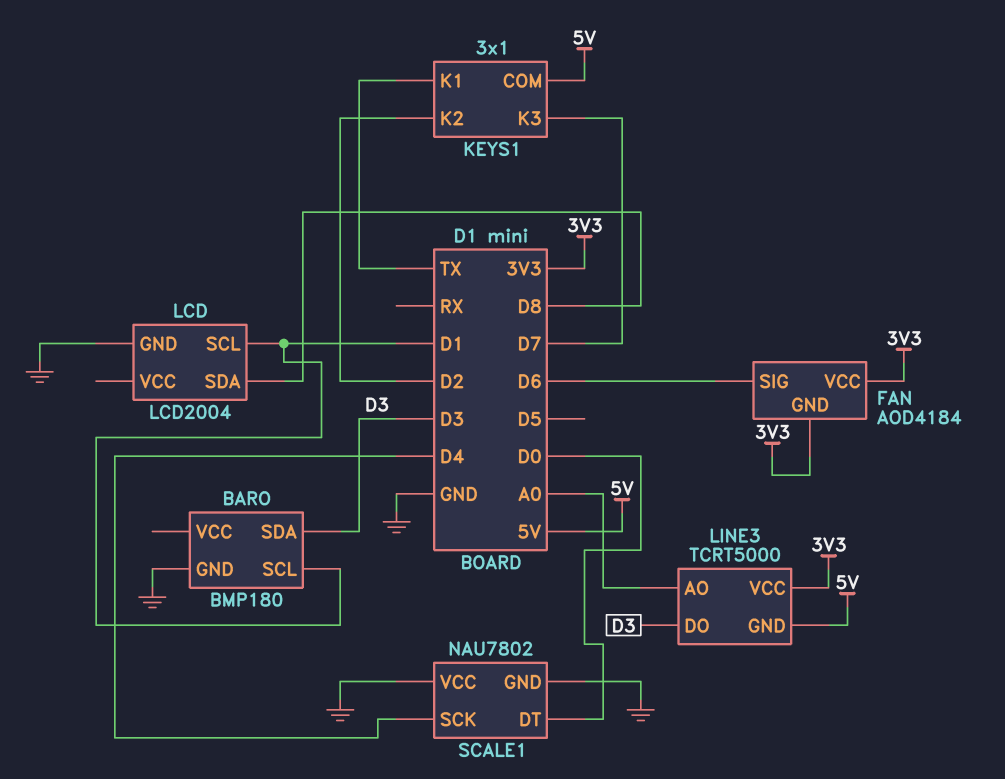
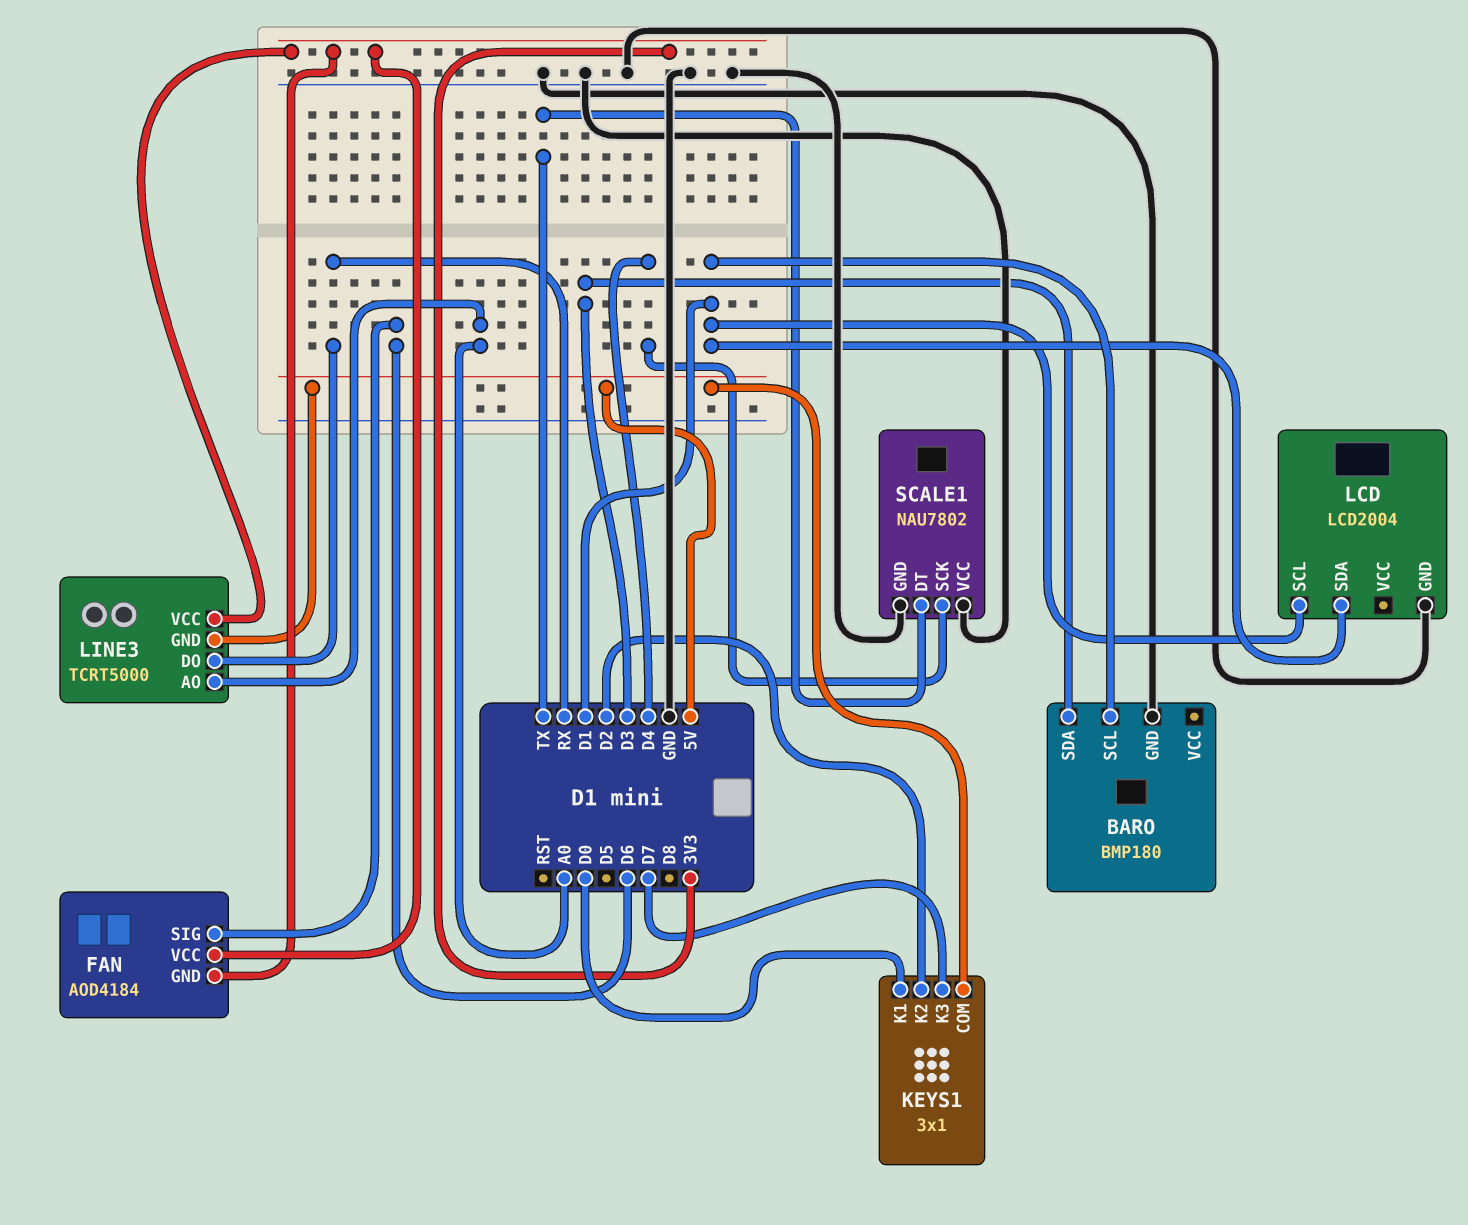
KEYS1 pin K1: TX -> D0
LCD pin SDA: D8 -> D1
LINE3 pin DO: D3 -> RX
SCALE1 pin DT: D0 -> TX

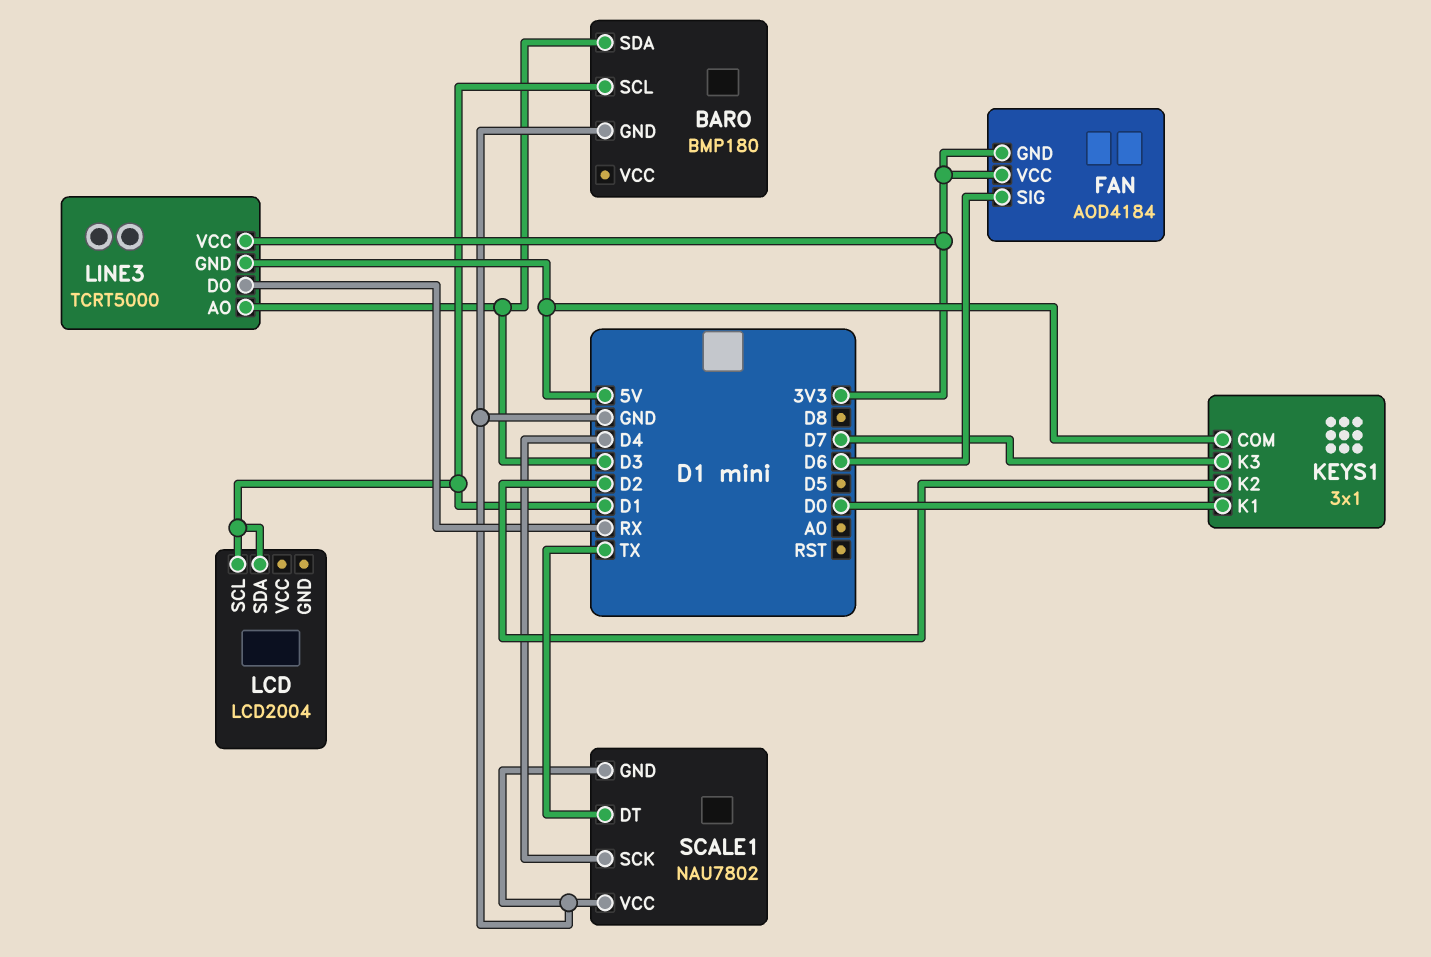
LCD pin GND: GND -> none
LINE3 pin AO: A0 -> D3

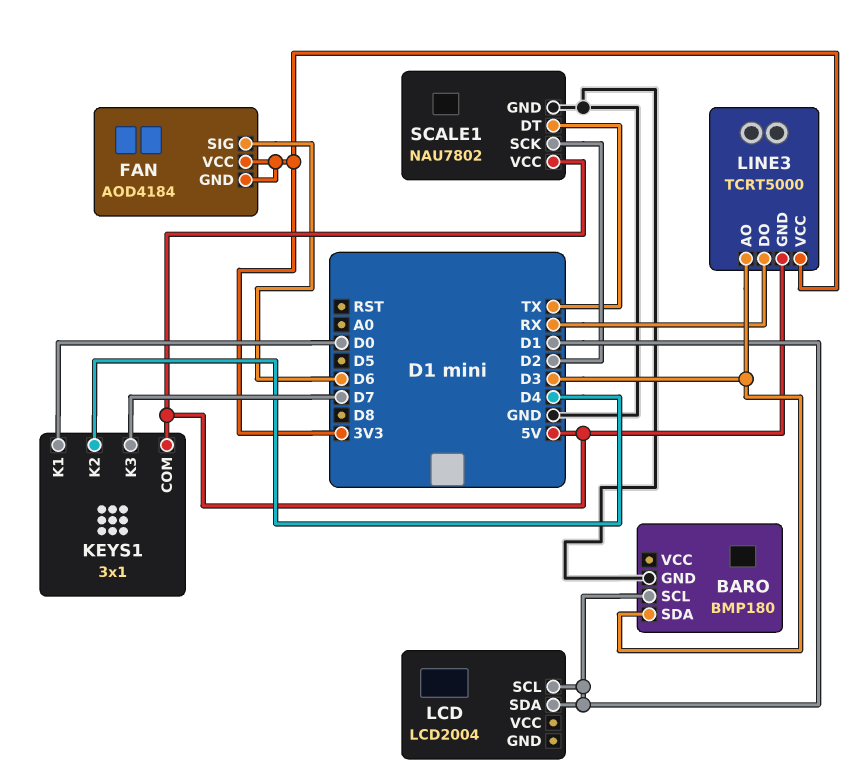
KEYS1 pin K2: D2 -> D4
SCALE1 pin SCK: D4 -> D2
SCALE1 pin VCC: GND -> 5V

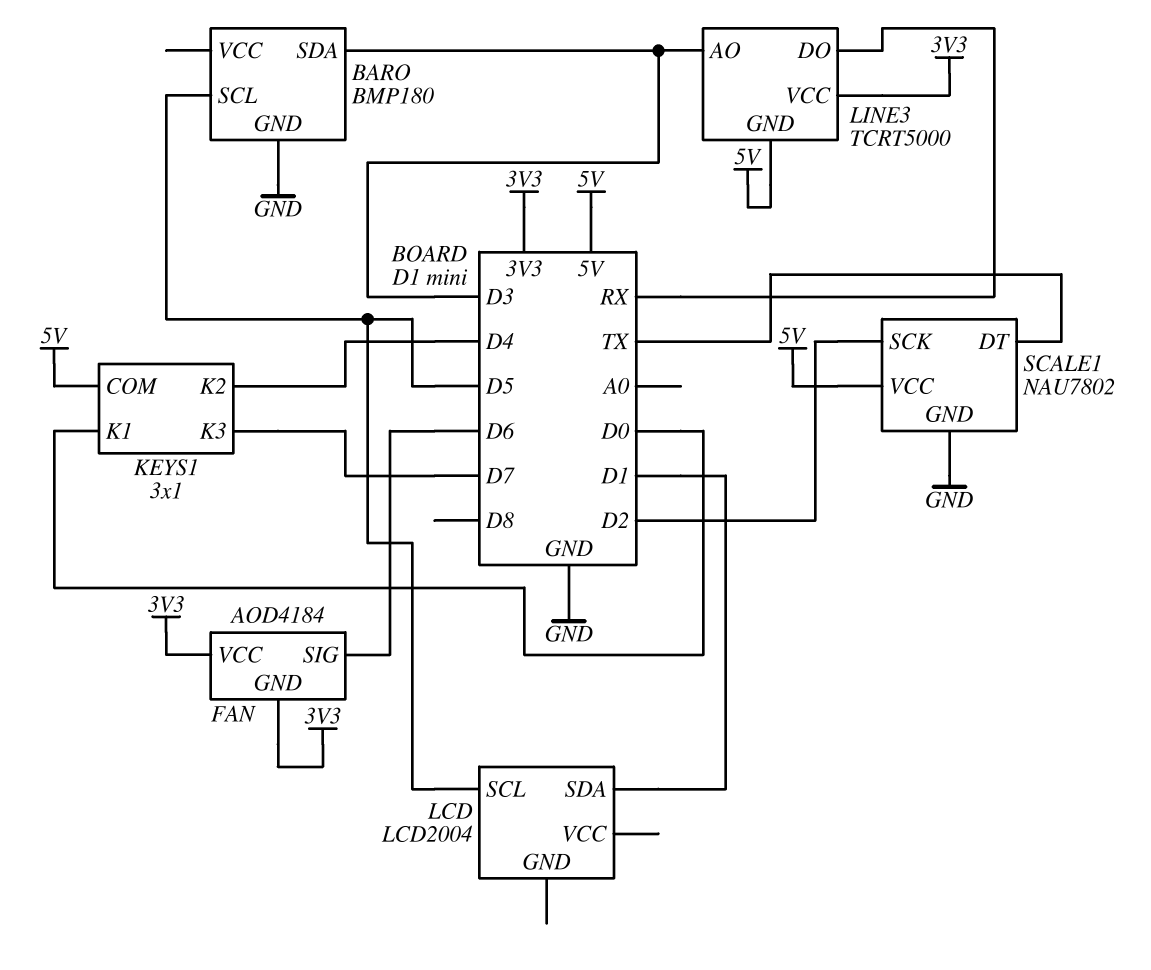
BARO pin SCL: D1 -> D5
LCD pin SCL: D1 -> D5

